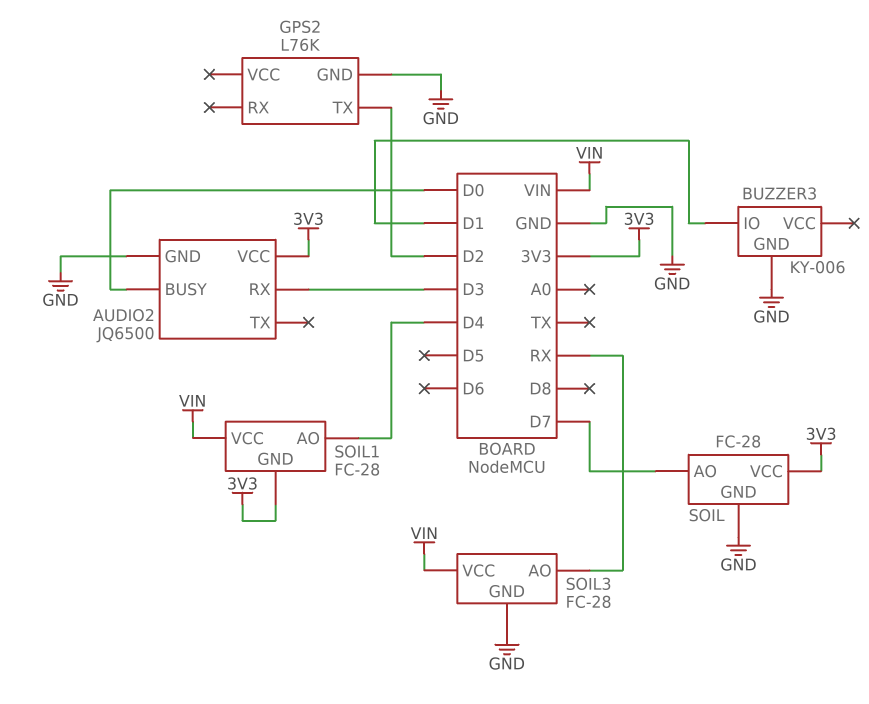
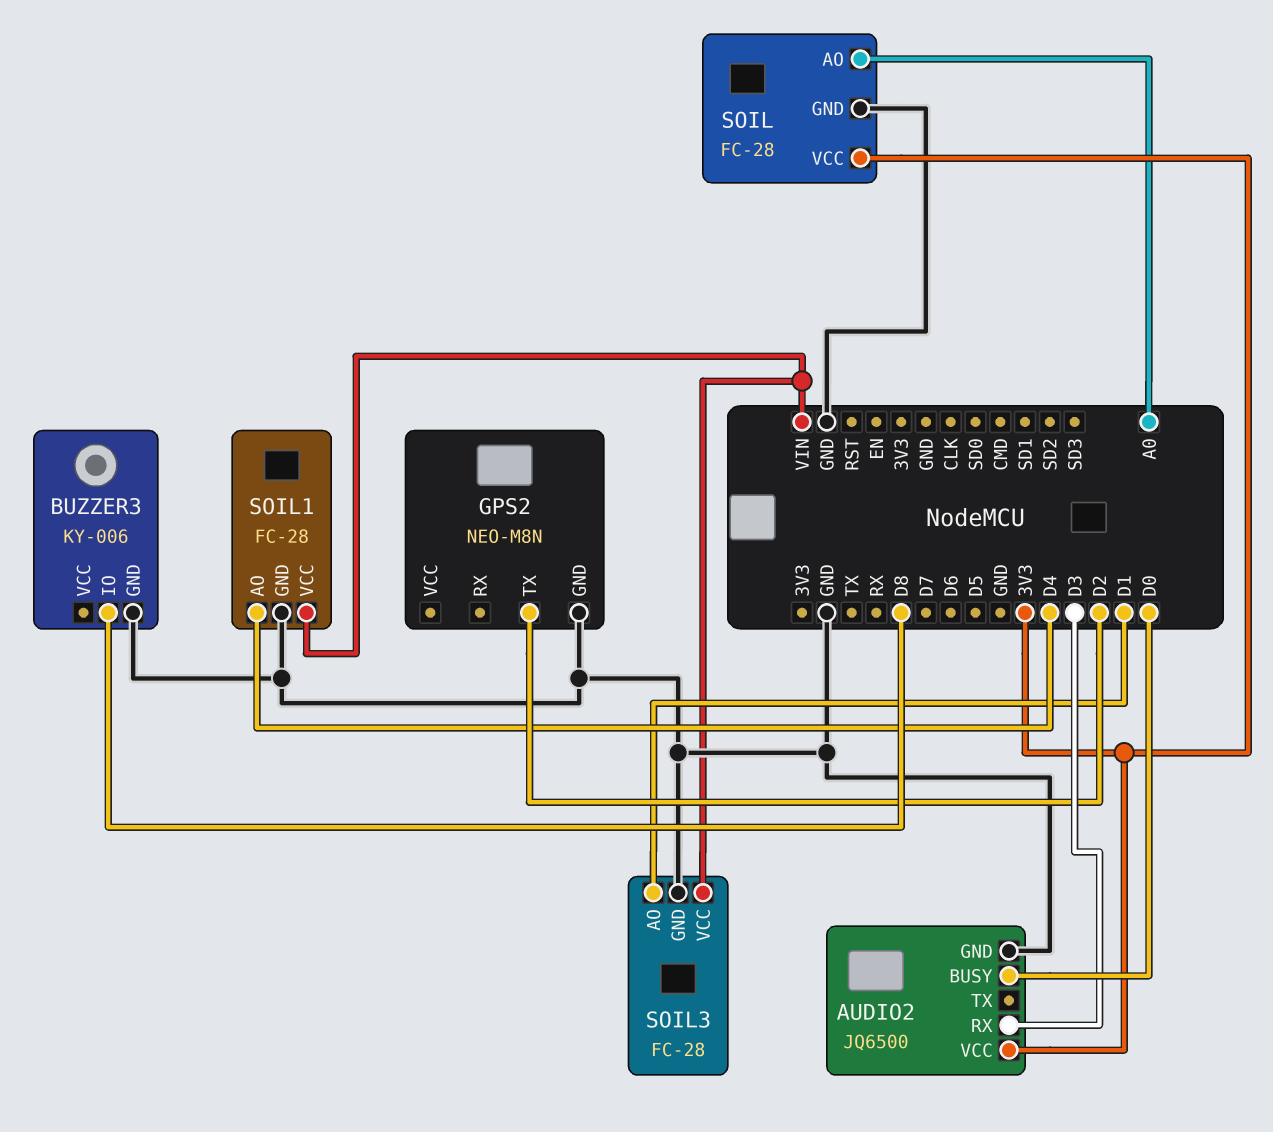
BUZZER3 pin IO: D1 -> D8
GPS2: L76K -> NEO-M8N
SOIL pin AO: D7 -> A0
SOIL1 pin GND: 3V3 -> GND
SOIL3 pin AO: RX -> D1

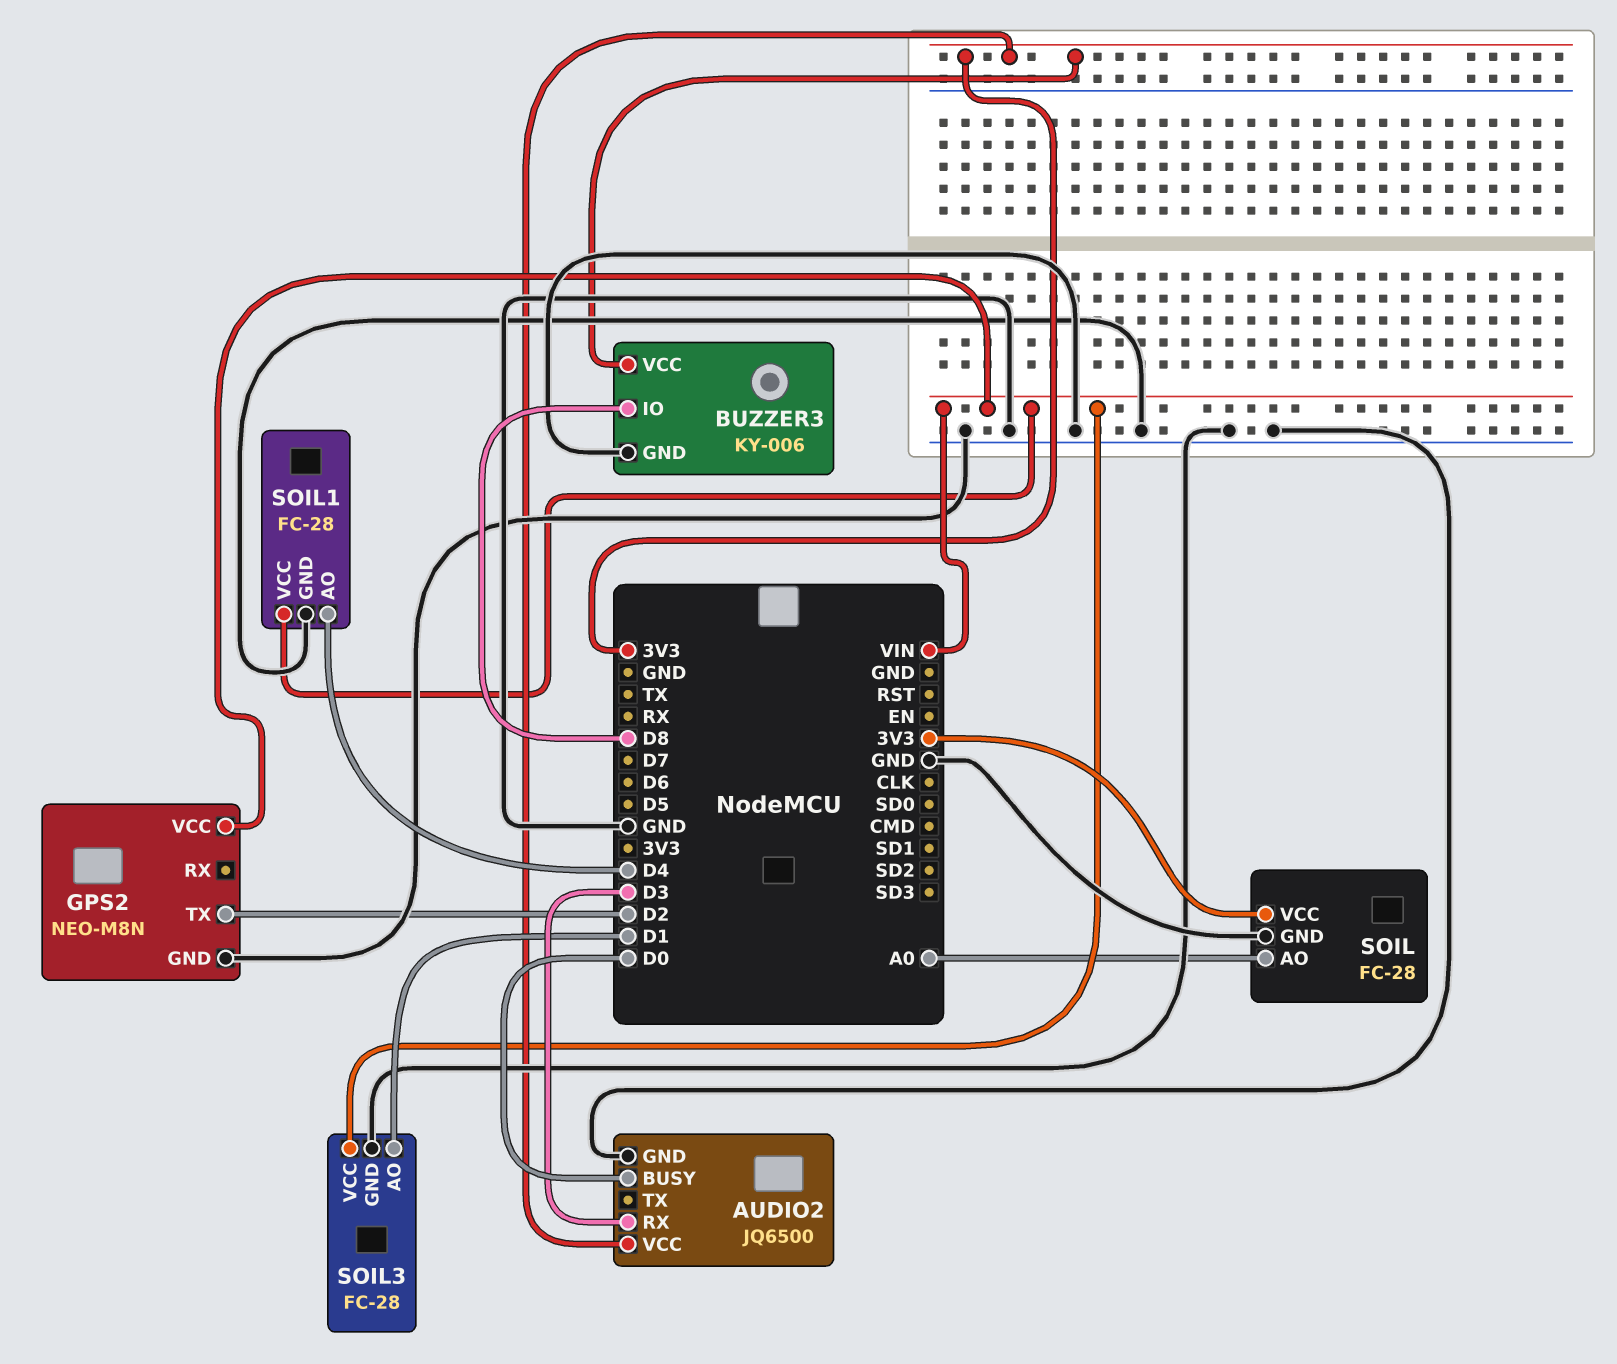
BUZZER3 pin VCC: none -> 3V3
GPS2 pin VCC: none -> VIN

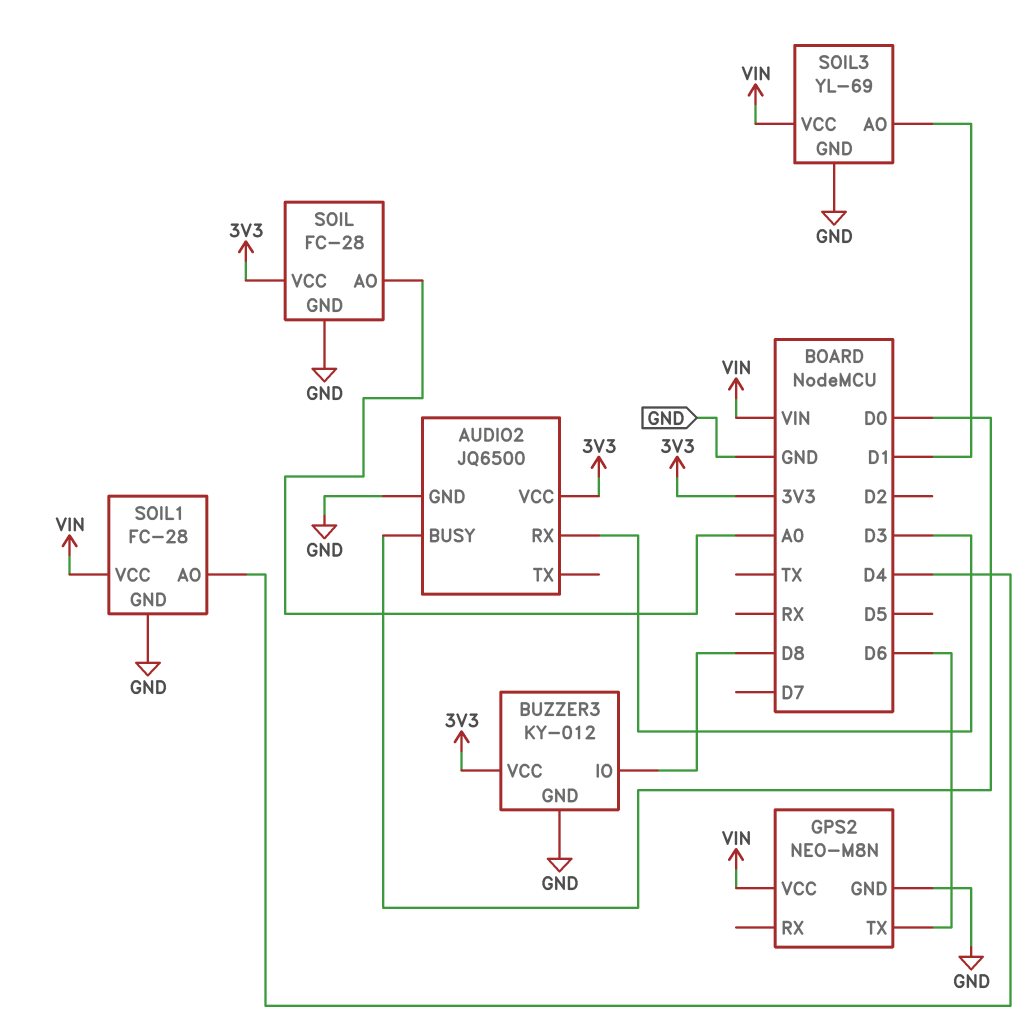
BUZZER3: KY-006 -> KY-012
GPS2 pin TX: D2 -> D6
SOIL3: FC-28 -> YL-69

